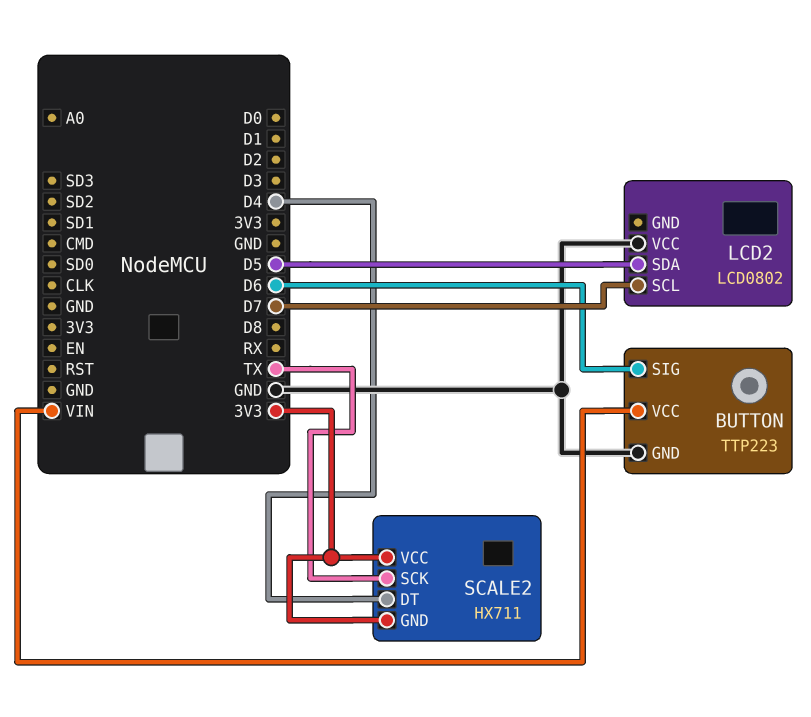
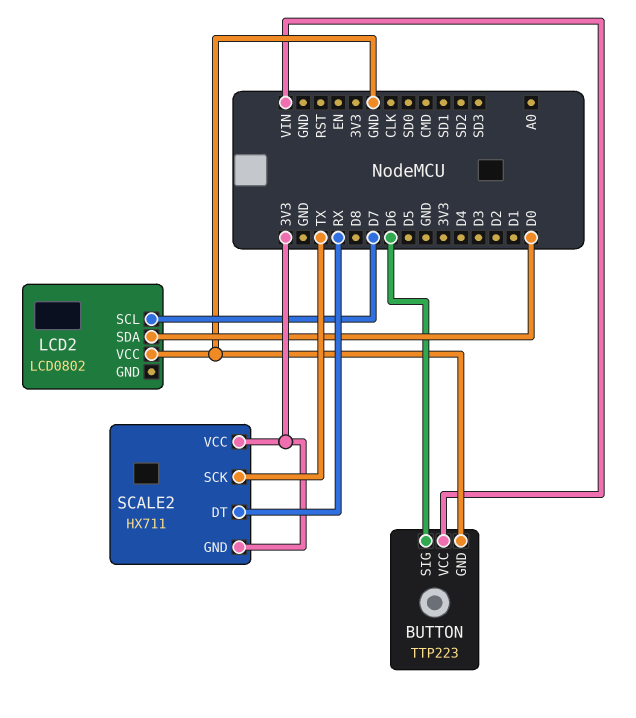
LCD2 pin SDA: D5 -> D0
SCALE2 pin DT: D4 -> RX

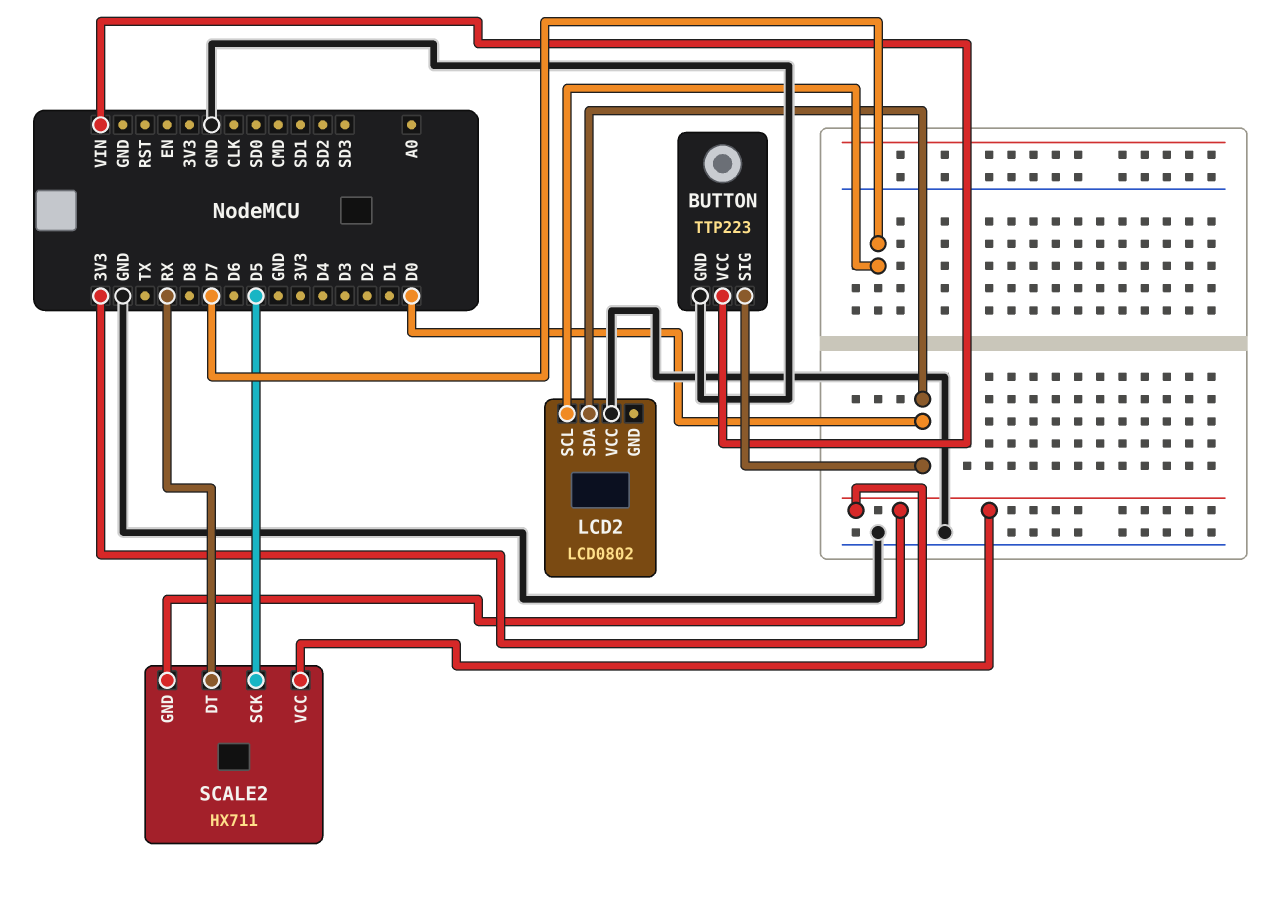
BUTTON pin SIG: D6 -> D0
SCALE2 pin SCK: TX -> D5

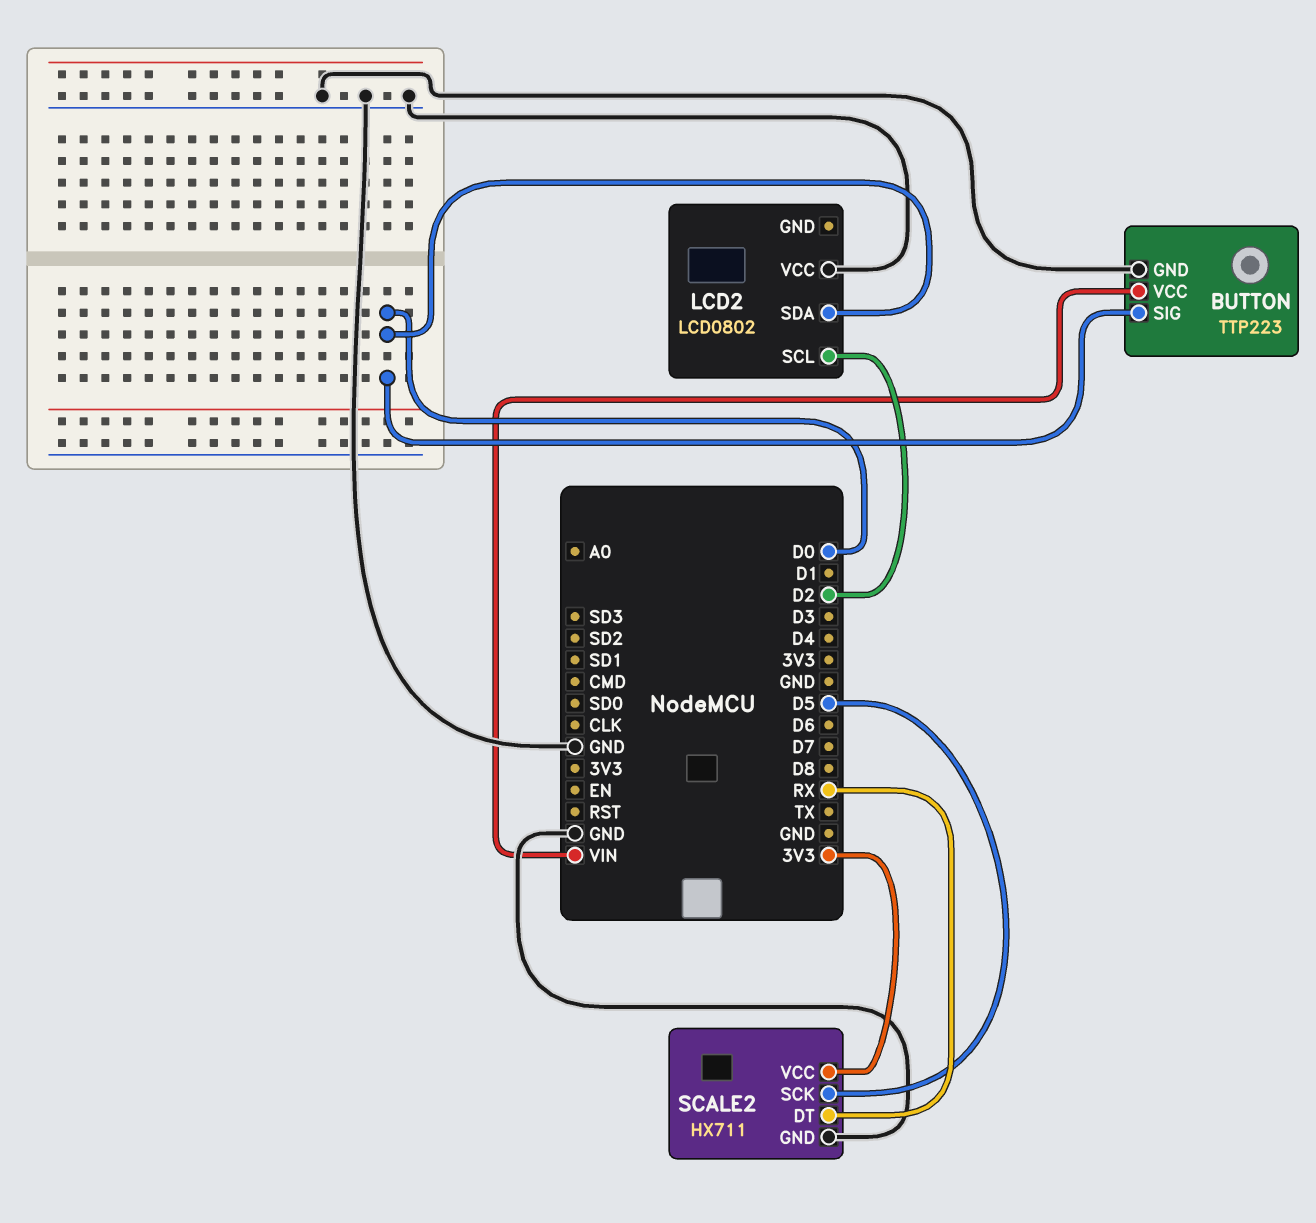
LCD2 pin SCL: D7 -> D2
SCALE2 pin GND: 3V3 -> GND

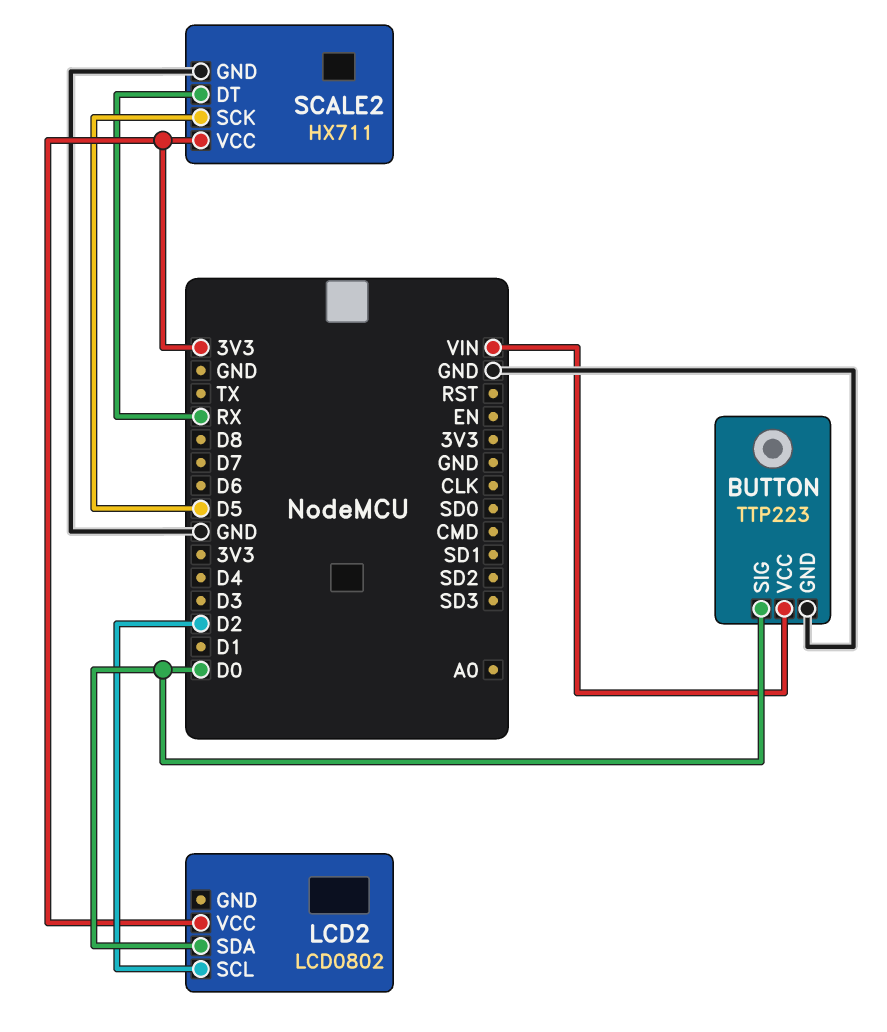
LCD2 pin VCC: GND -> 3V3

